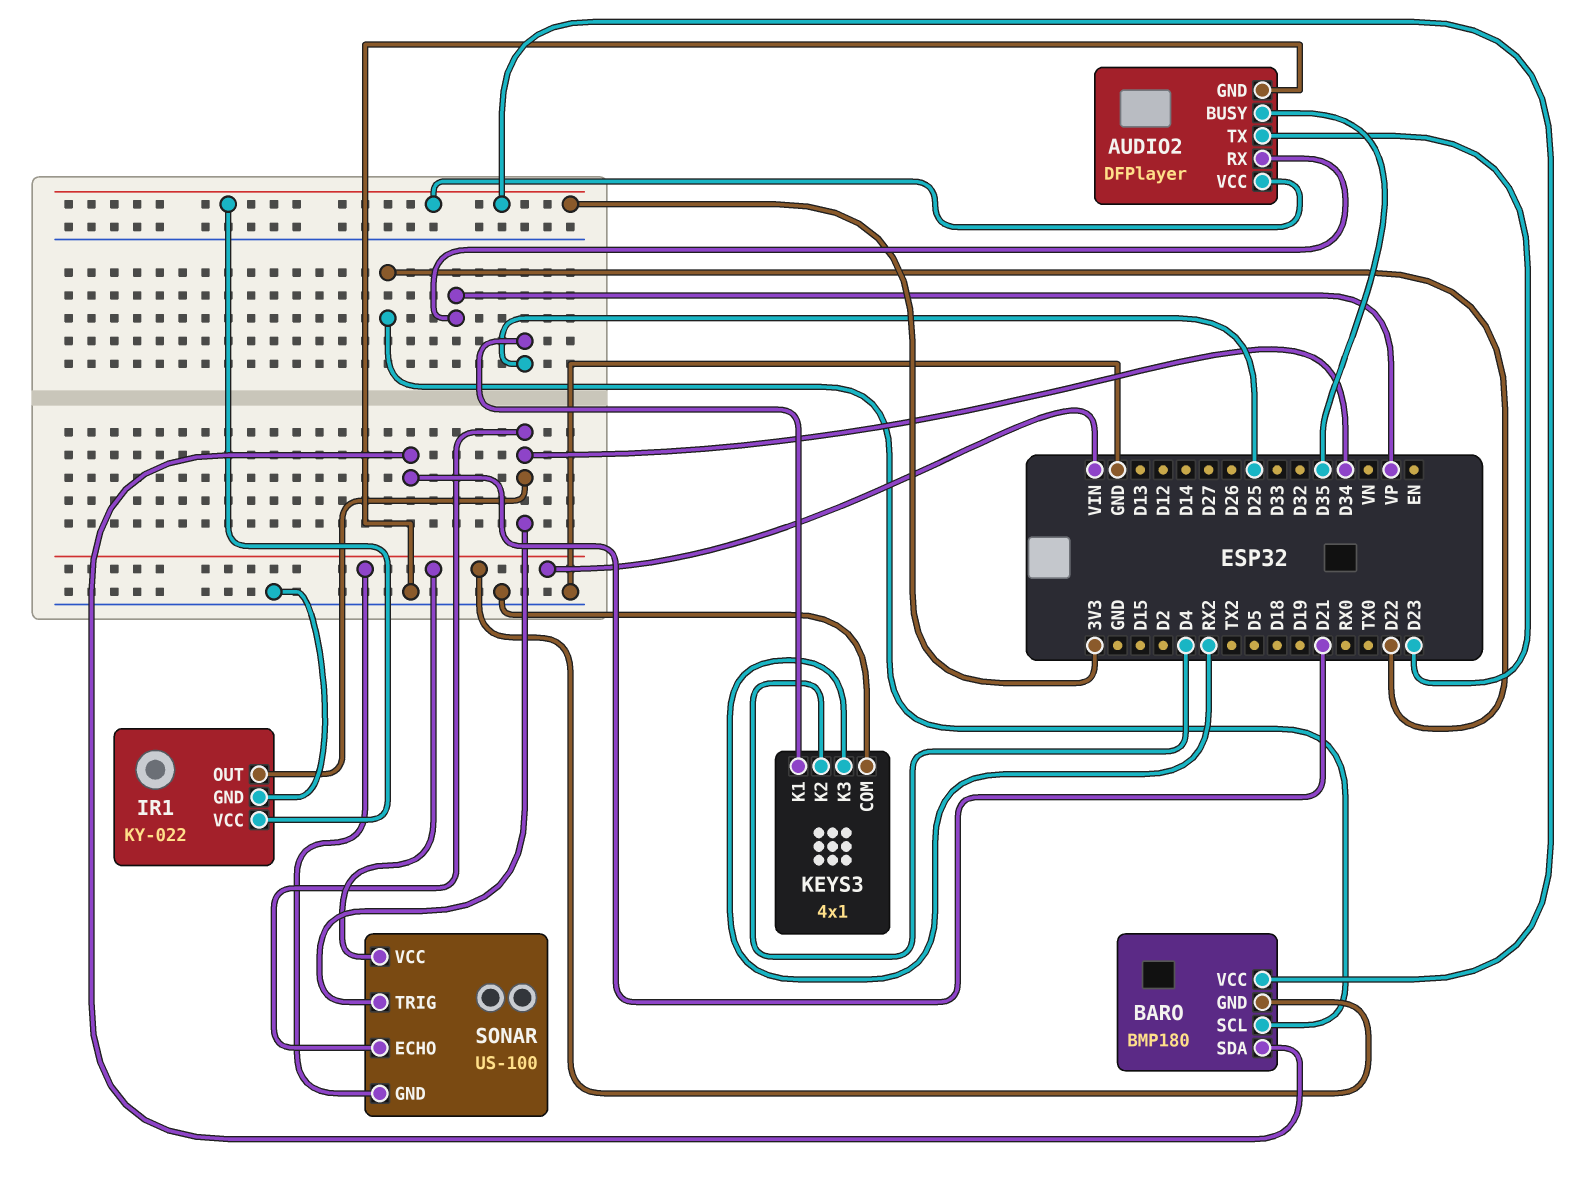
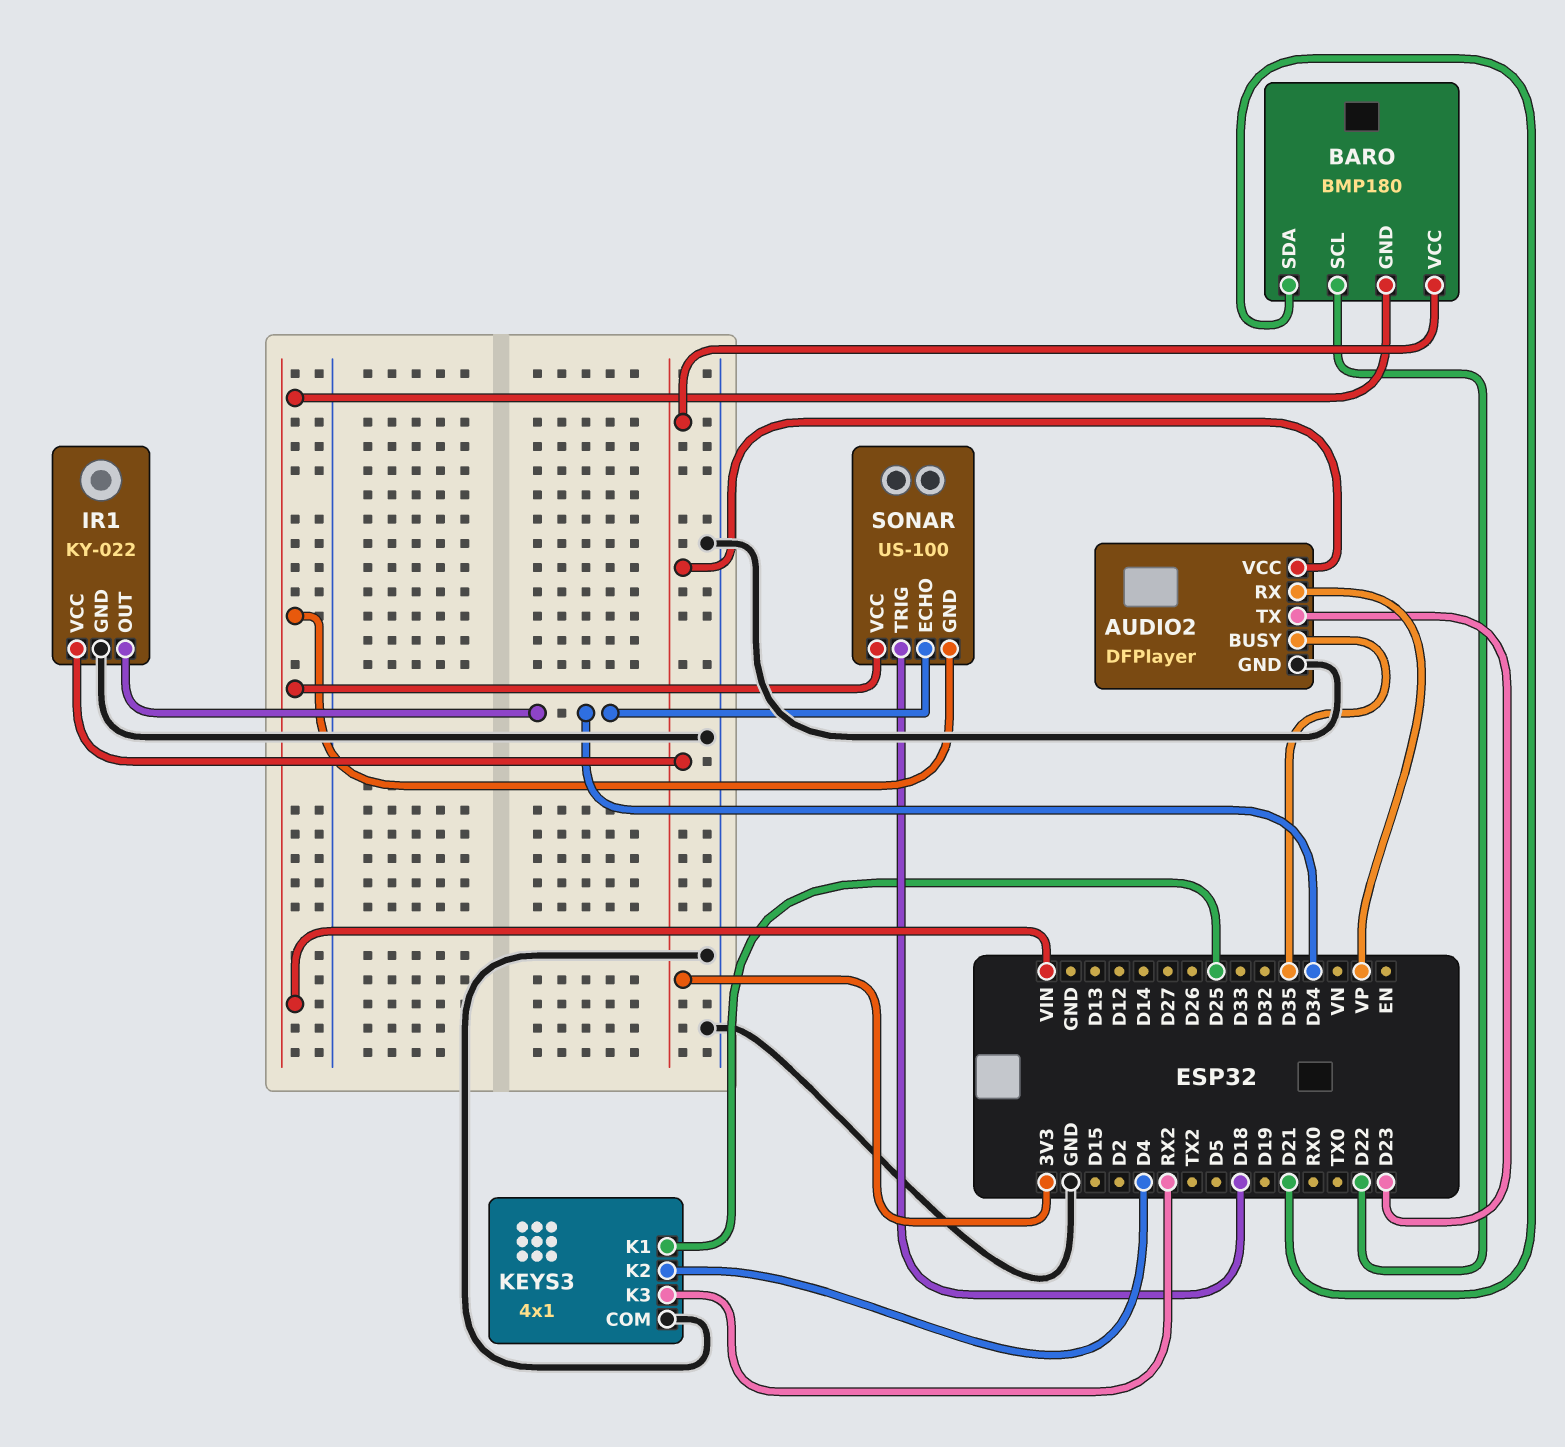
SONAR pin TRIG: D34 -> D18

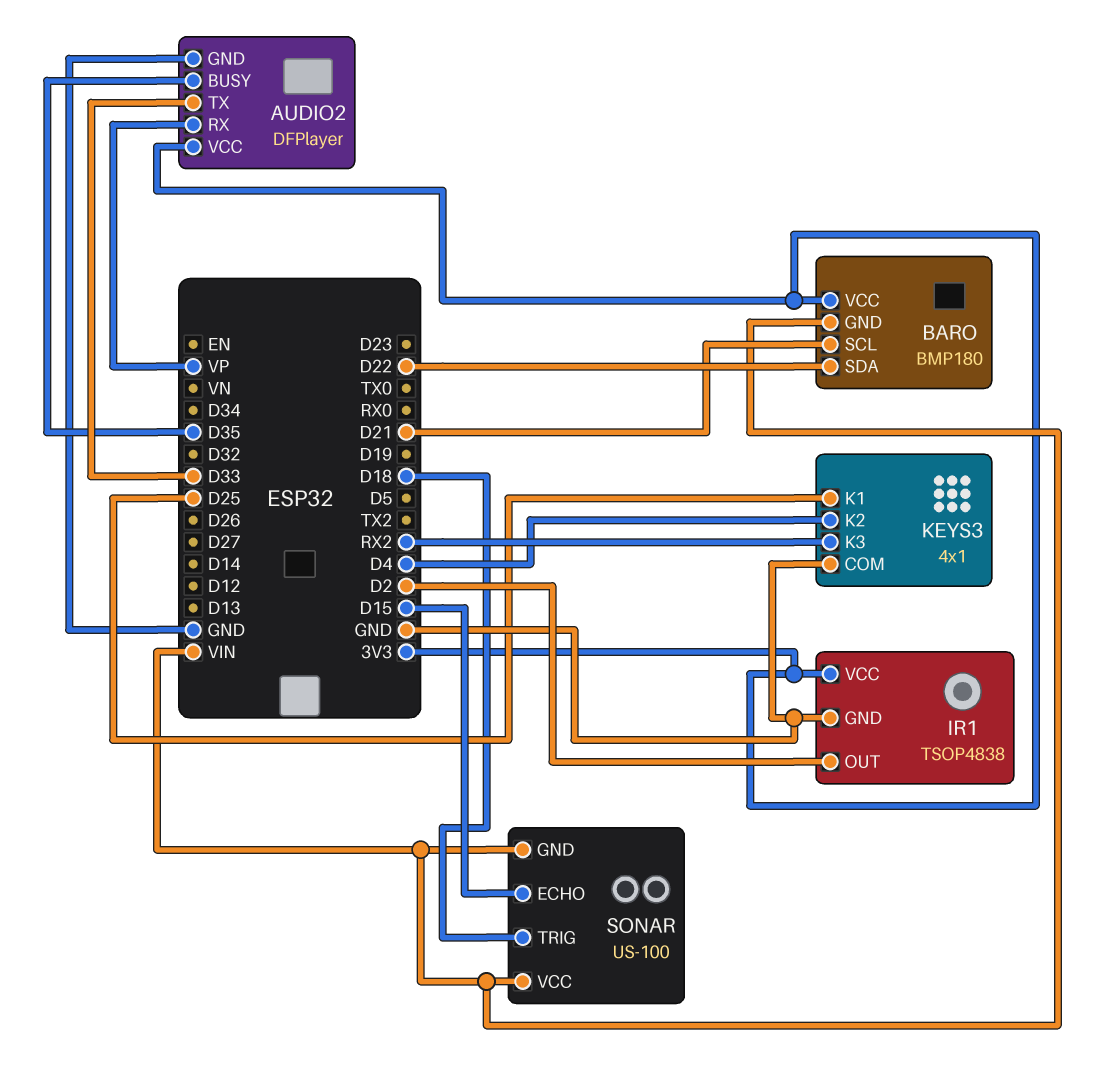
AUDIO2 pin TX: D23 -> D33
BARO pin SCL: D22 -> D21
BARO pin SDA: D21 -> D22
IR1: KY-022 -> TSOP4838
IR1 pin OUT: D34 -> D2
SONAR pin ECHO: D34 -> D15

